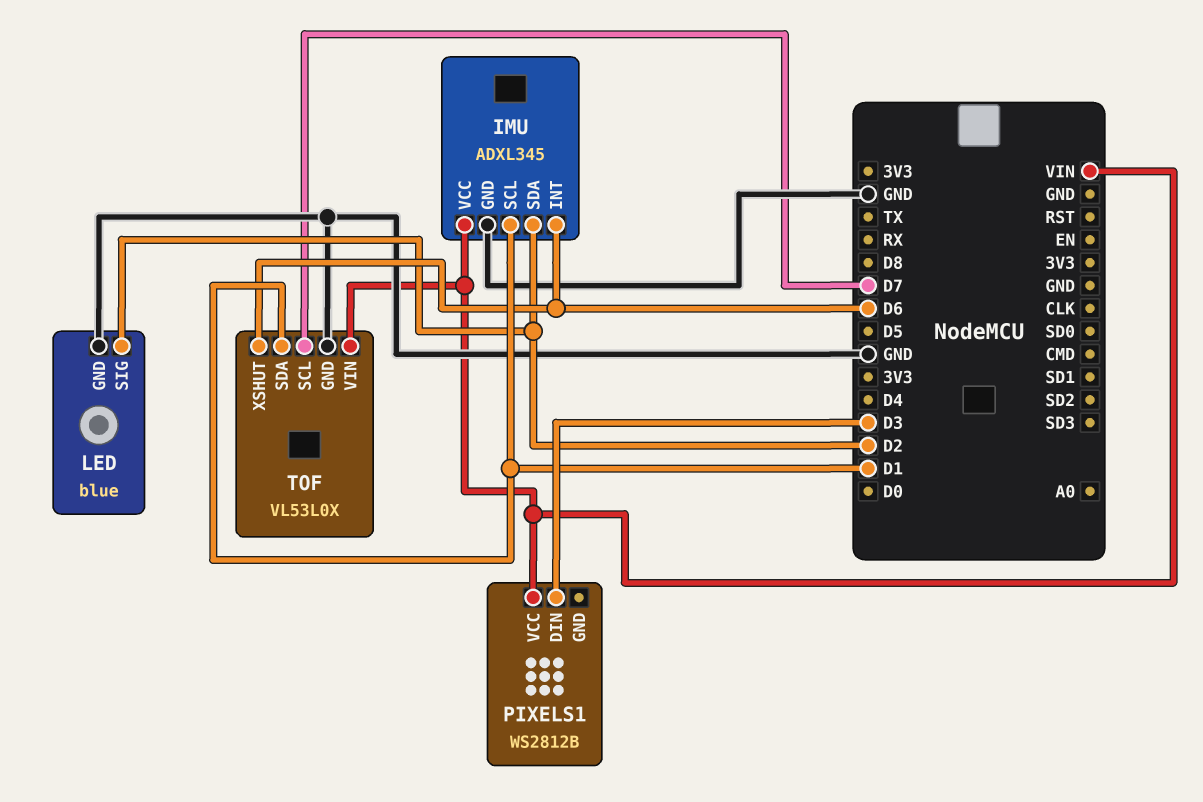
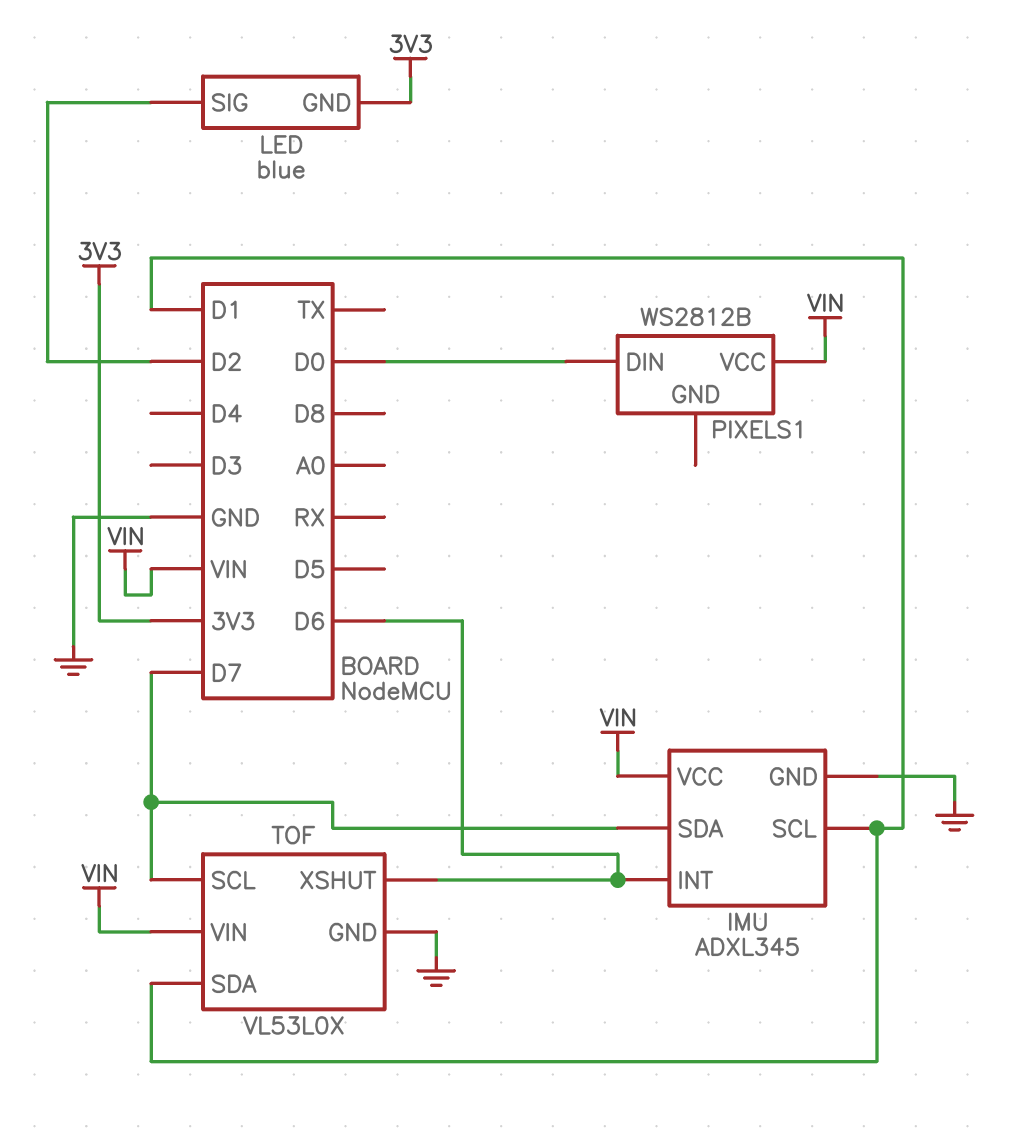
IMU pin SDA: D2 -> D7
LED pin GND: GND -> 3V3
PIXELS1 pin DIN: D3 -> D0

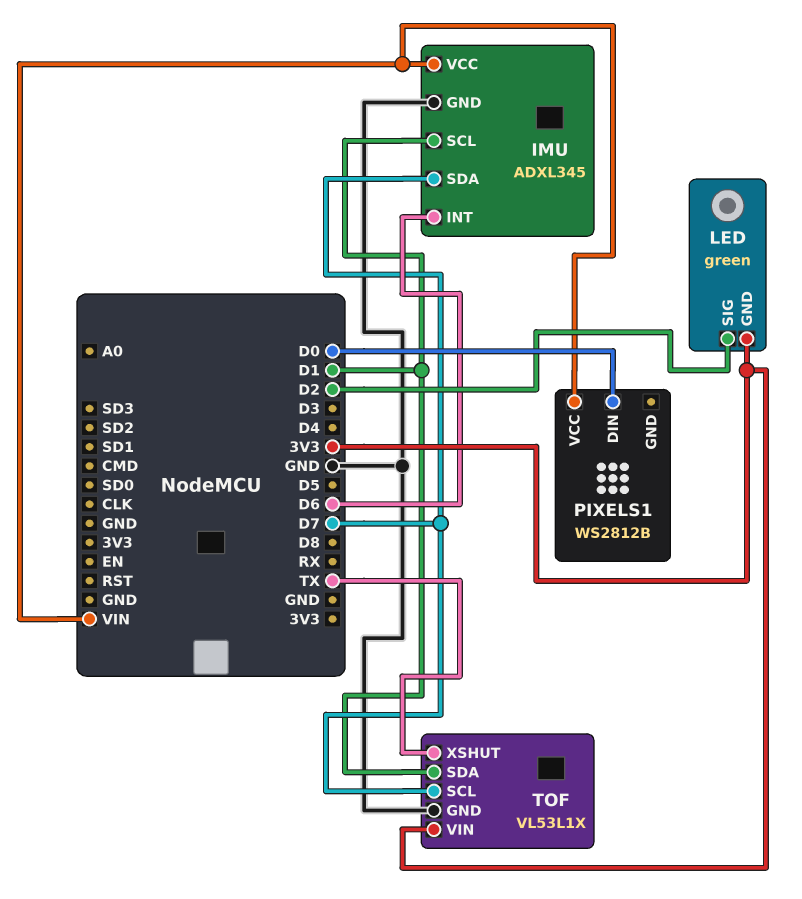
LED: blue -> green
TOF: VL53L0X -> VL53L1X
TOF pin VIN: VIN -> 3V3
TOF pin XSHUT: D6 -> TX

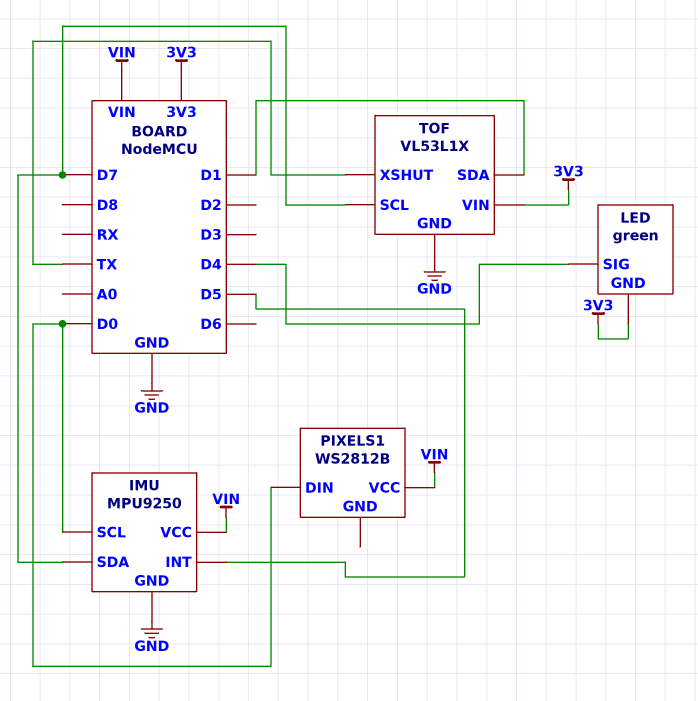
IMU: ADXL345 -> MPU9250
IMU pin INT: D6 -> D5
IMU pin SCL: D1 -> D0
LED pin SIG: D2 -> D4

